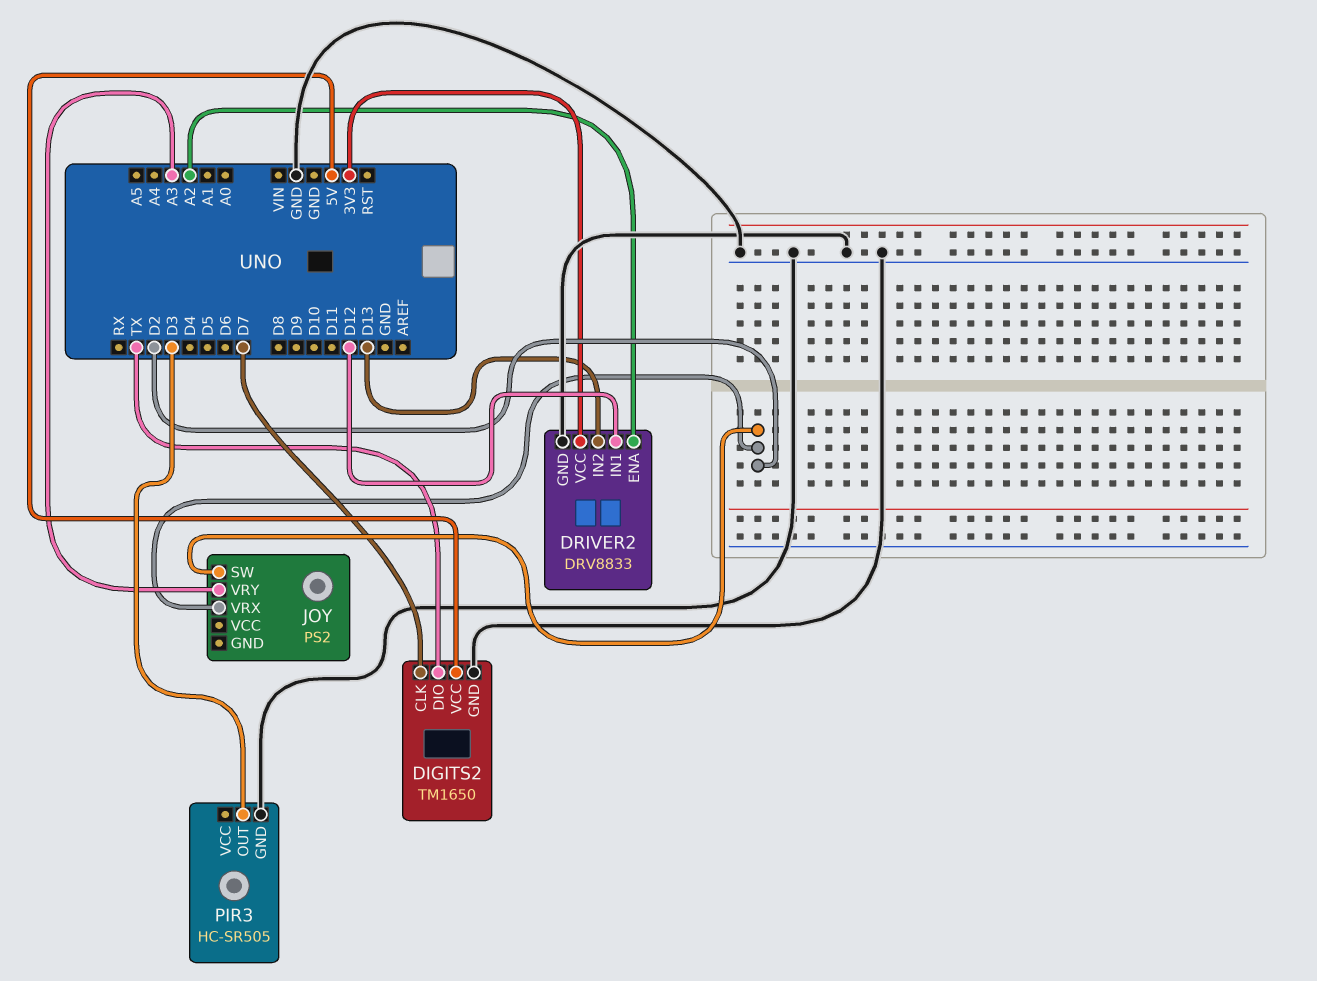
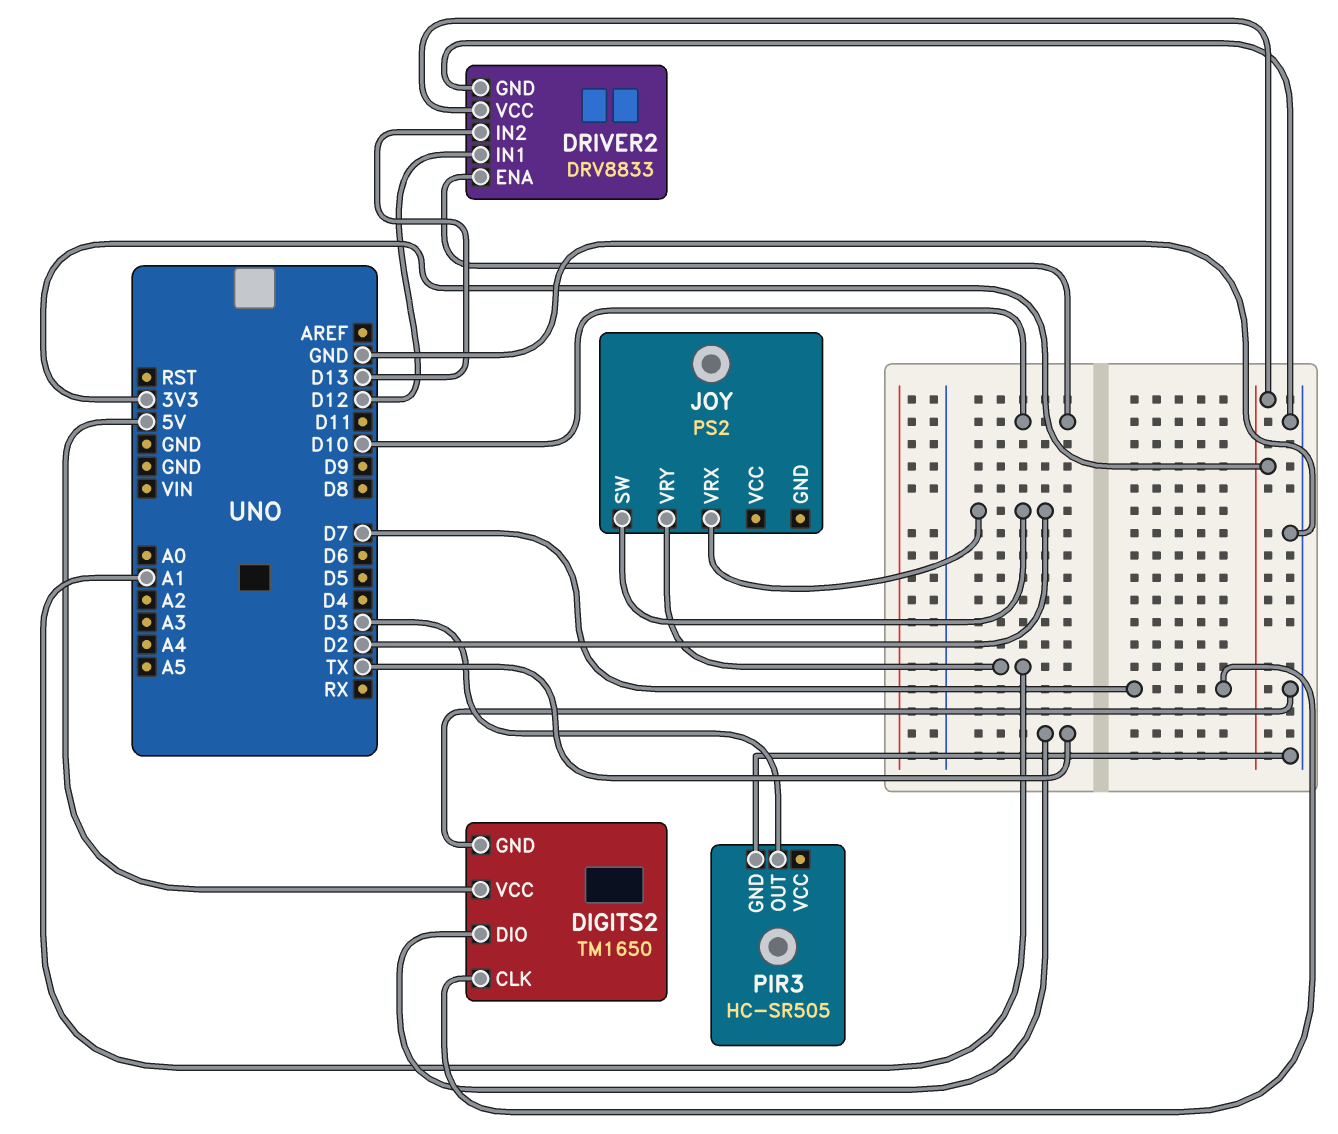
DRIVER2 pin ENA: A2 -> D10
JOY pin VRY: A3 -> A1

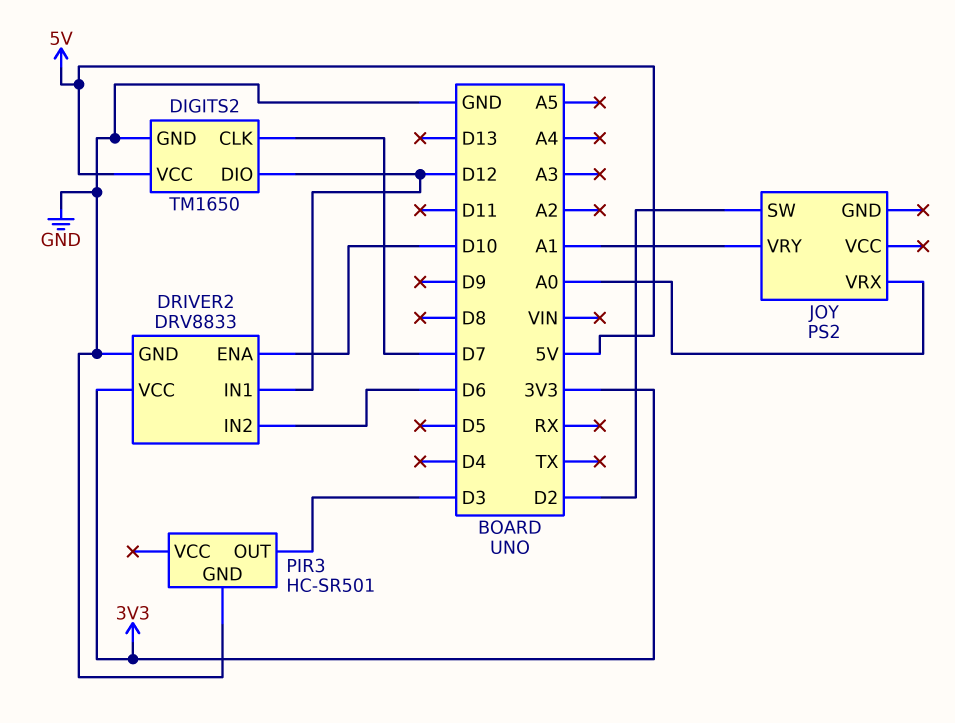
DIGITS2 pin DIO: TX -> D12
DRIVER2 pin IN2: D13 -> D6
JOY pin VRX: D2 -> A0
PIR3: HC-SR505 -> HC-SR501

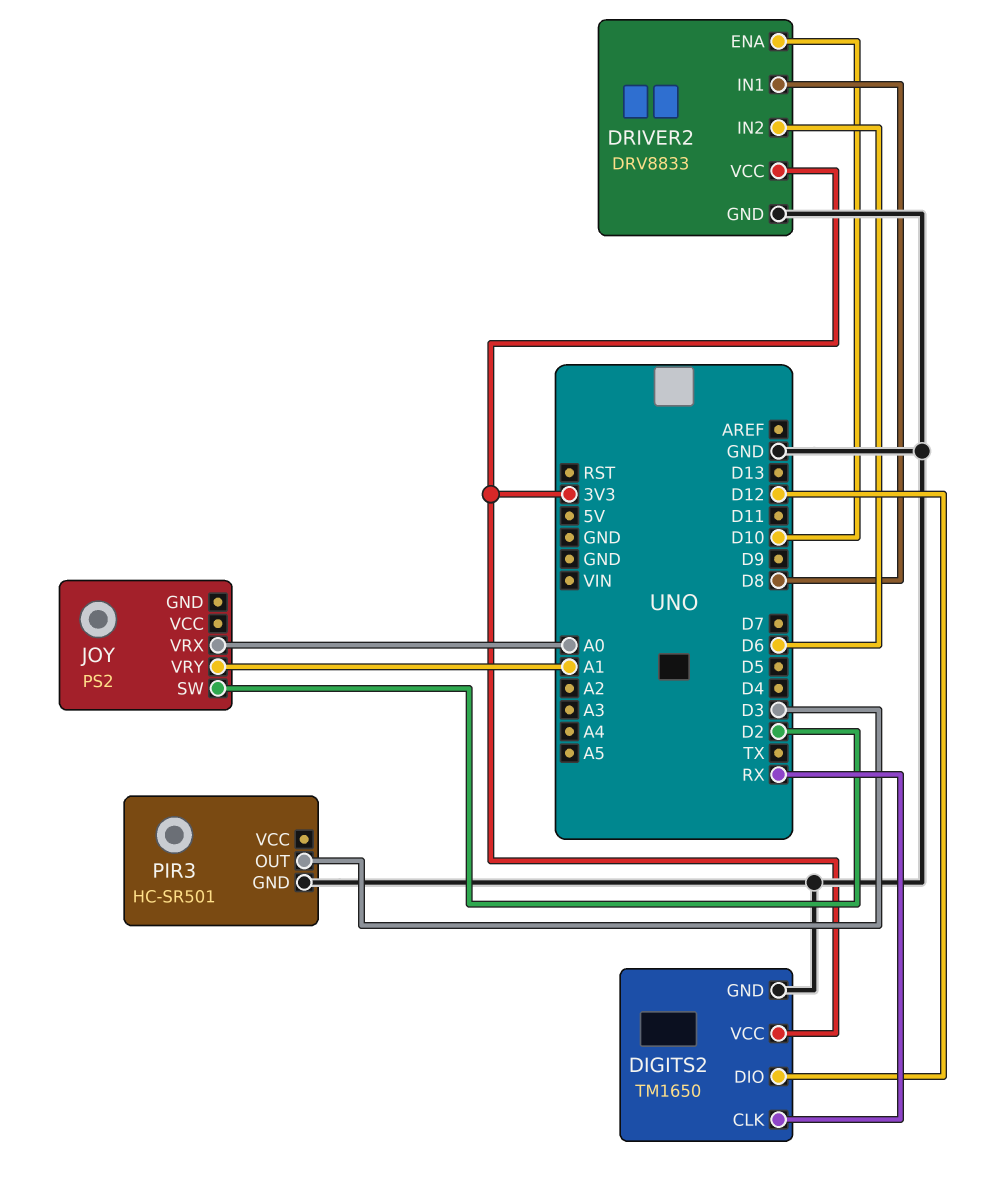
DIGITS2 pin CLK: D7 -> RX
DIGITS2 pin VCC: 5V -> 3V3
DRIVER2 pin IN1: D12 -> D8

